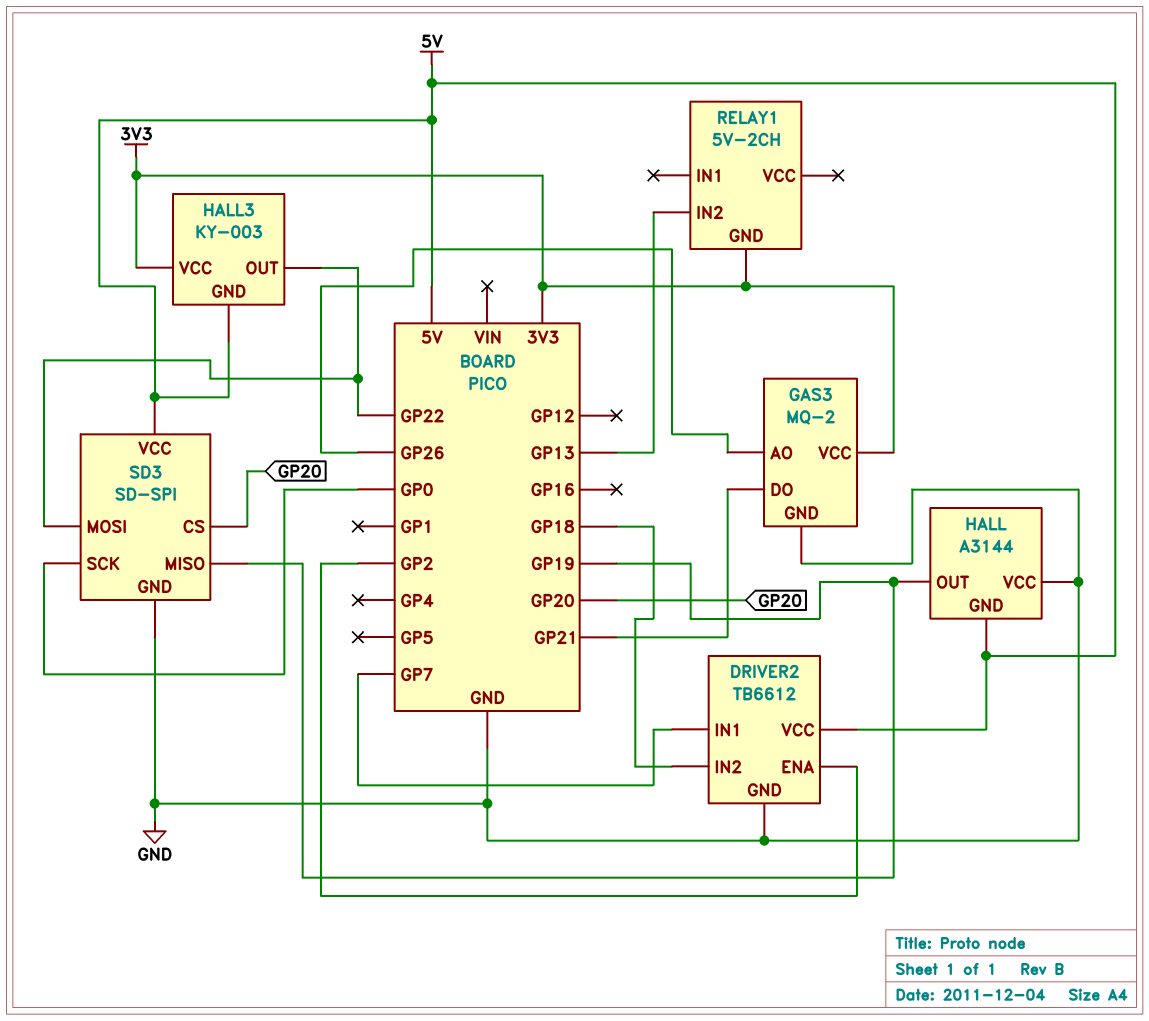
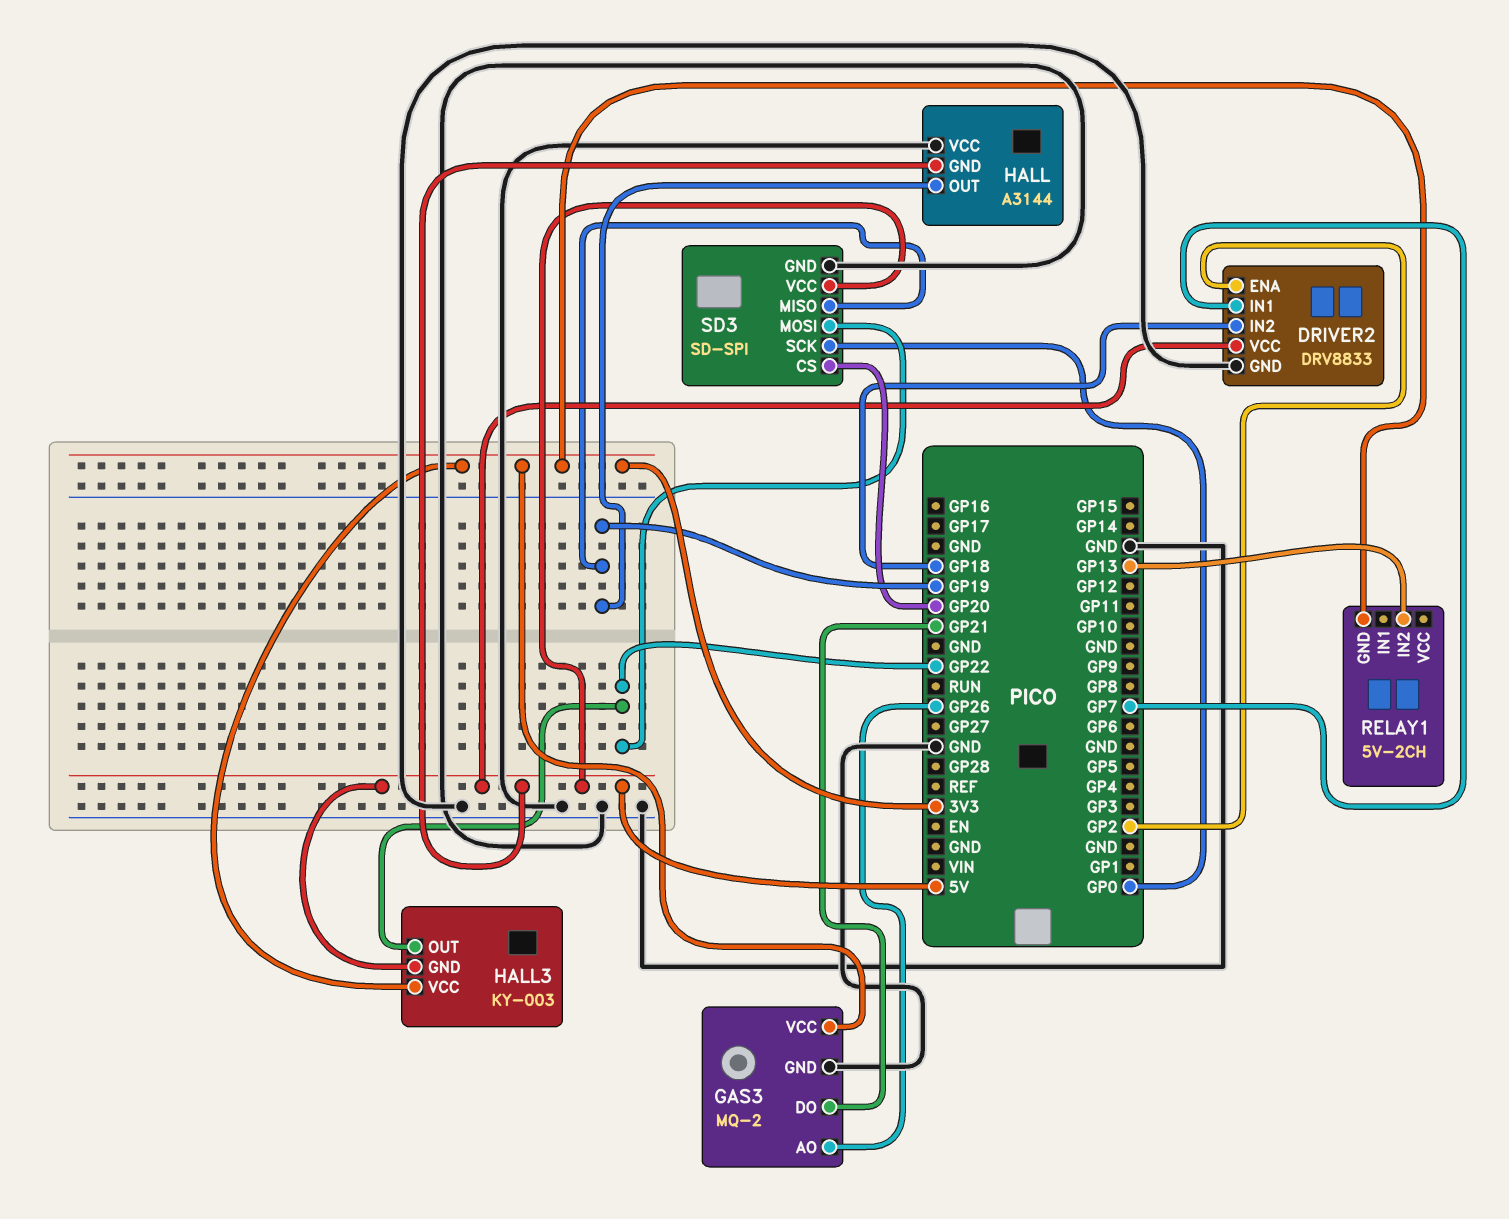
DRIVER2: TB6612 -> DRV8833

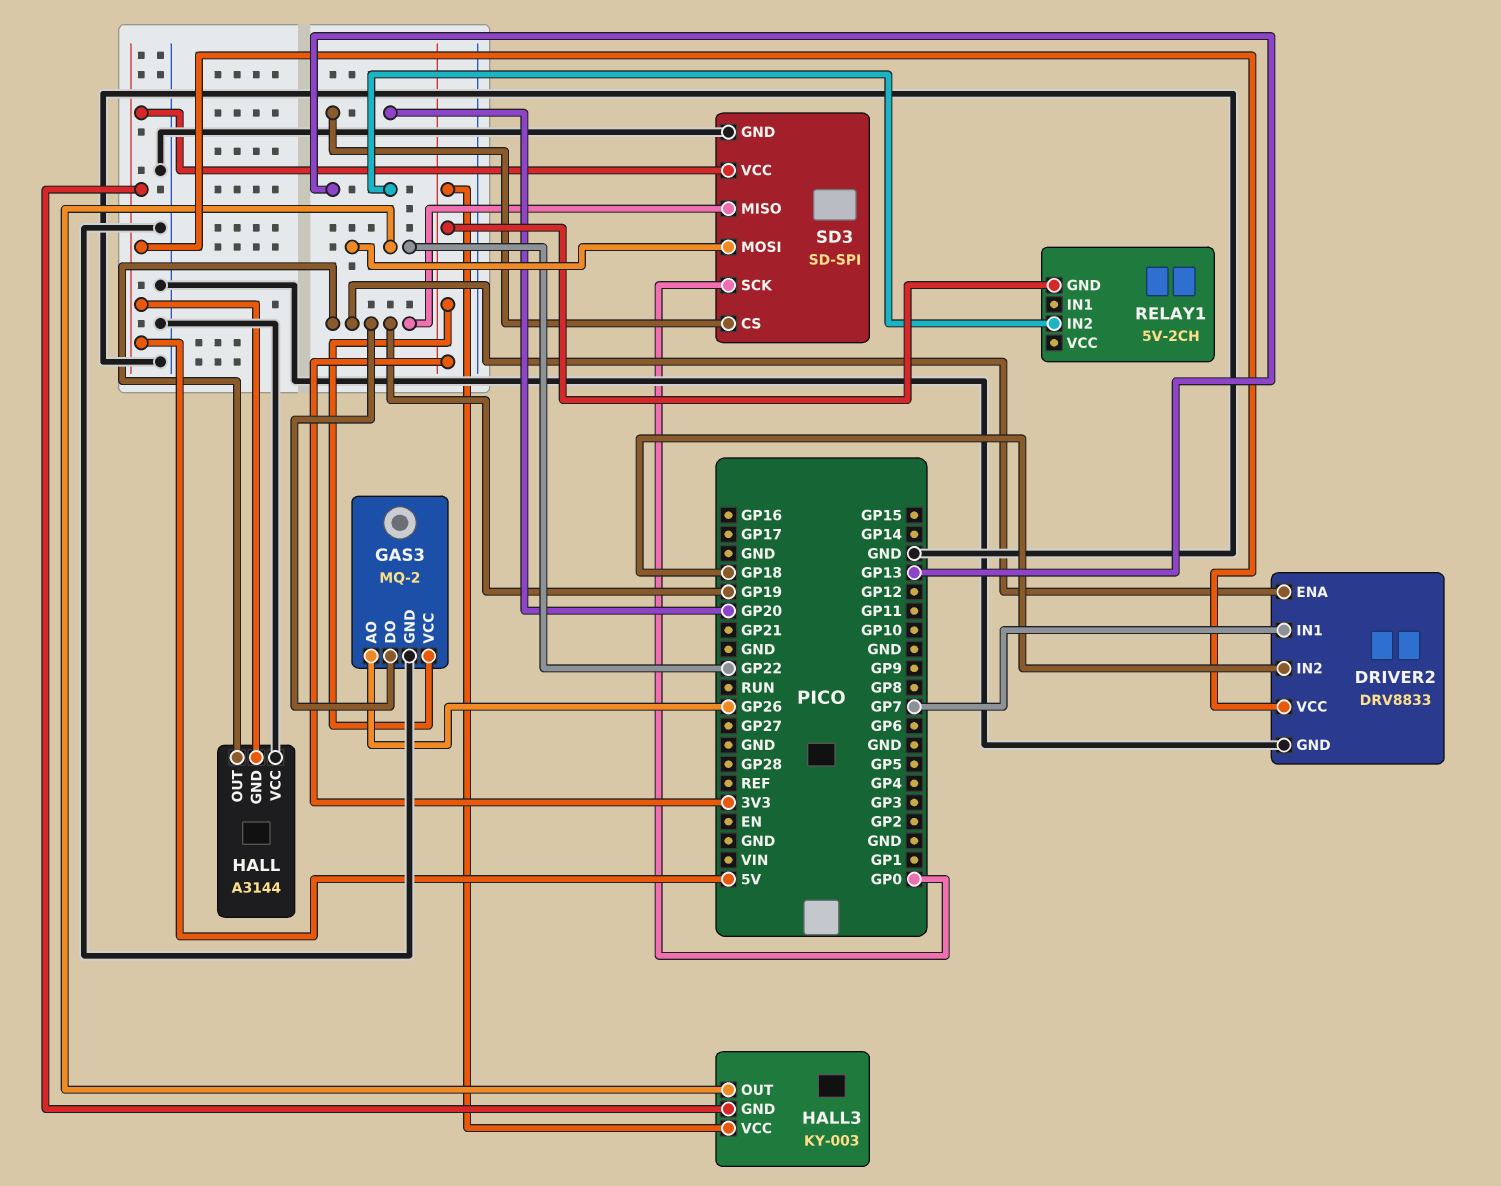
DRIVER2 pin ENA: GP2 -> GP19
GAS3 pin DO: GP21 -> GP19

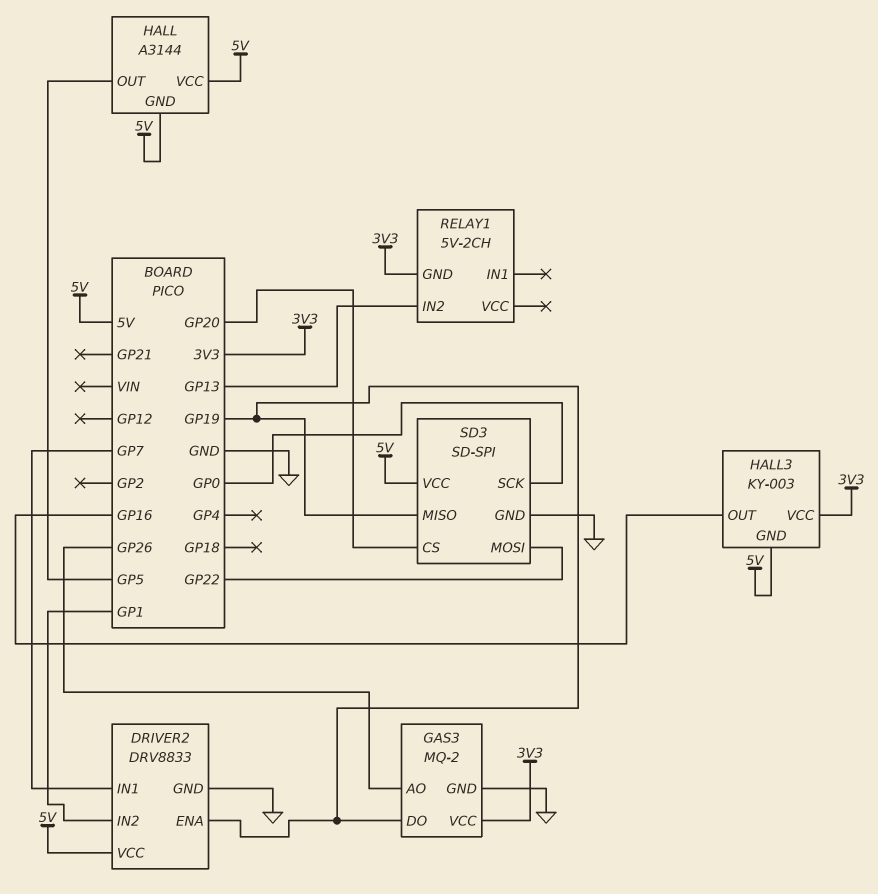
DRIVER2 pin IN2: GP18 -> GP1
HALL pin OUT: GP19 -> GP5
HALL pin VCC: GND -> 5V
HALL3 pin OUT: GP22 -> GP16

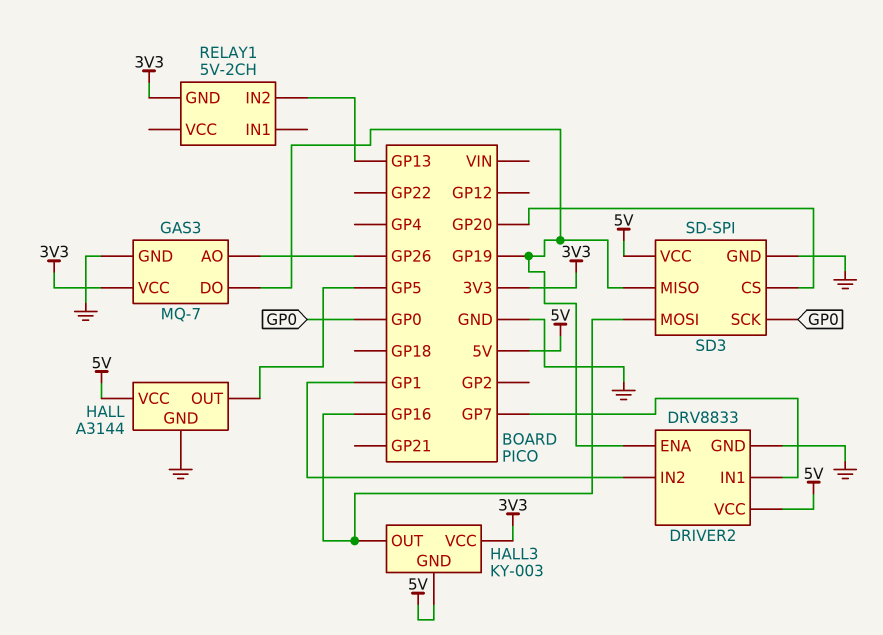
GAS3: MQ-2 -> MQ-7
HALL pin GND: 5V -> GND
SD3 pin MOSI: GP22 -> GP16

